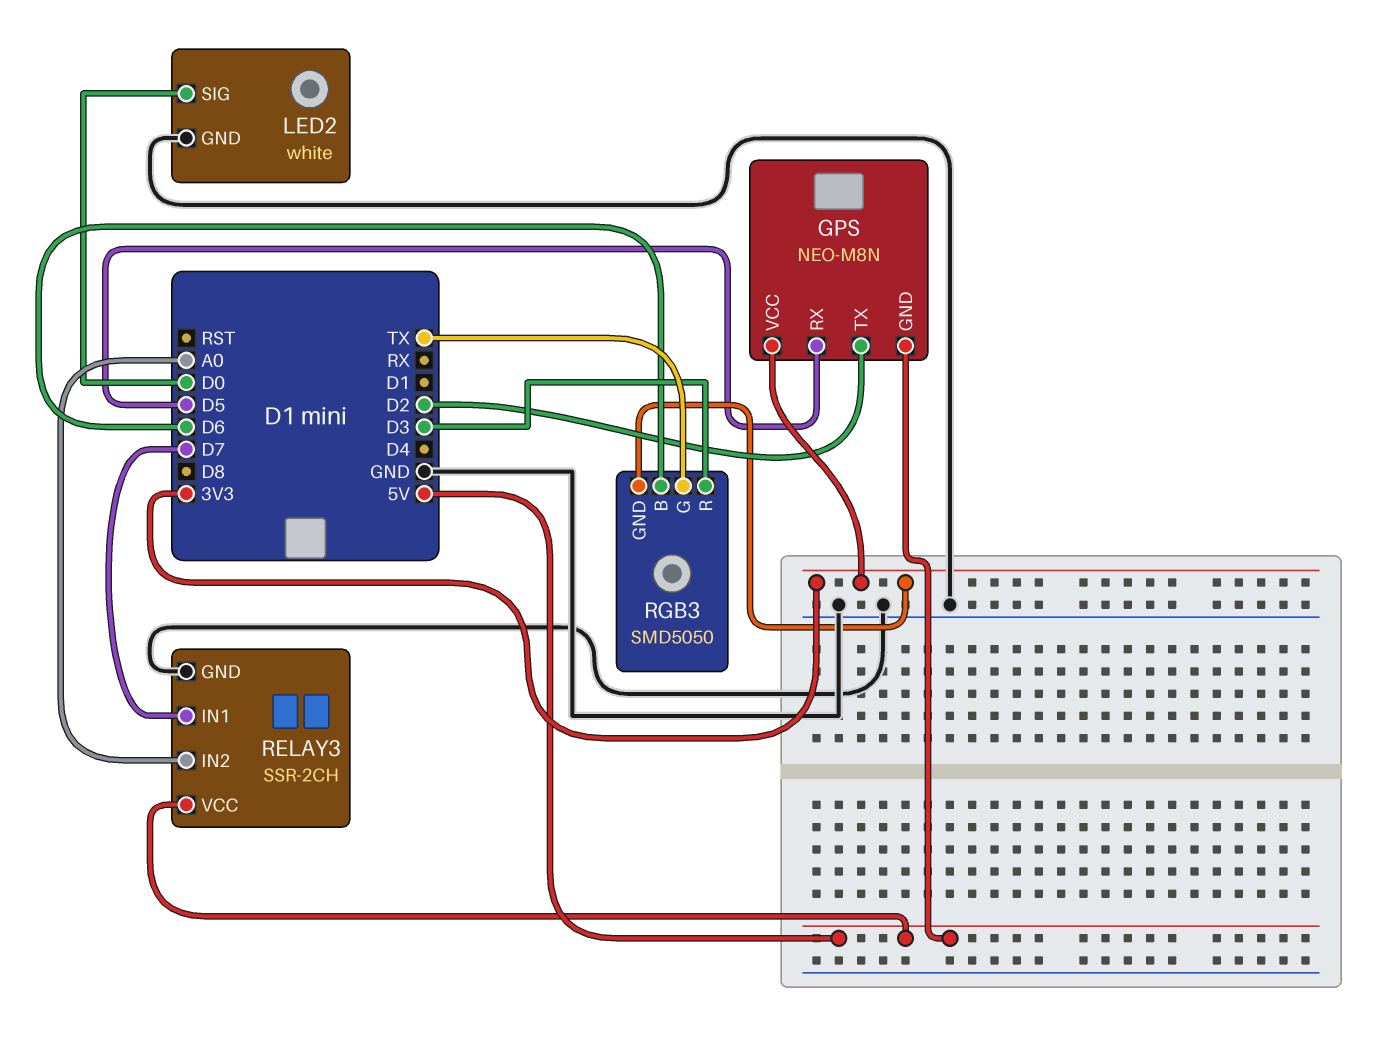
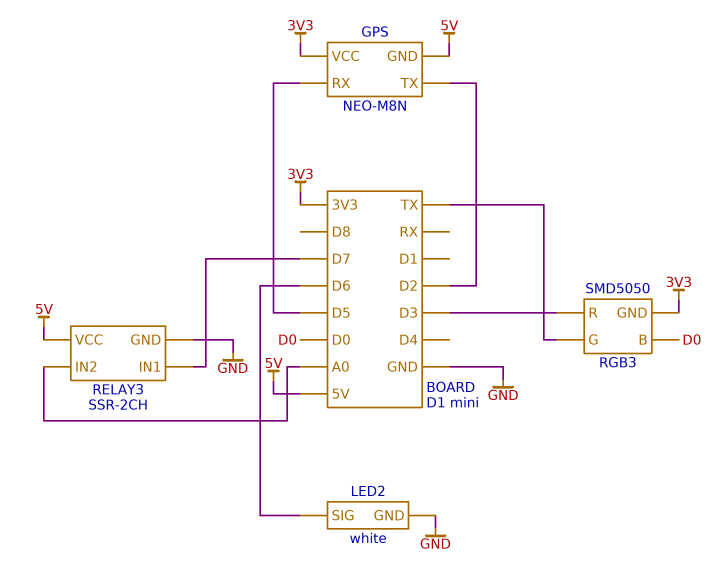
LED2 pin SIG: D0 -> D6
RGB3 pin B: D6 -> D0

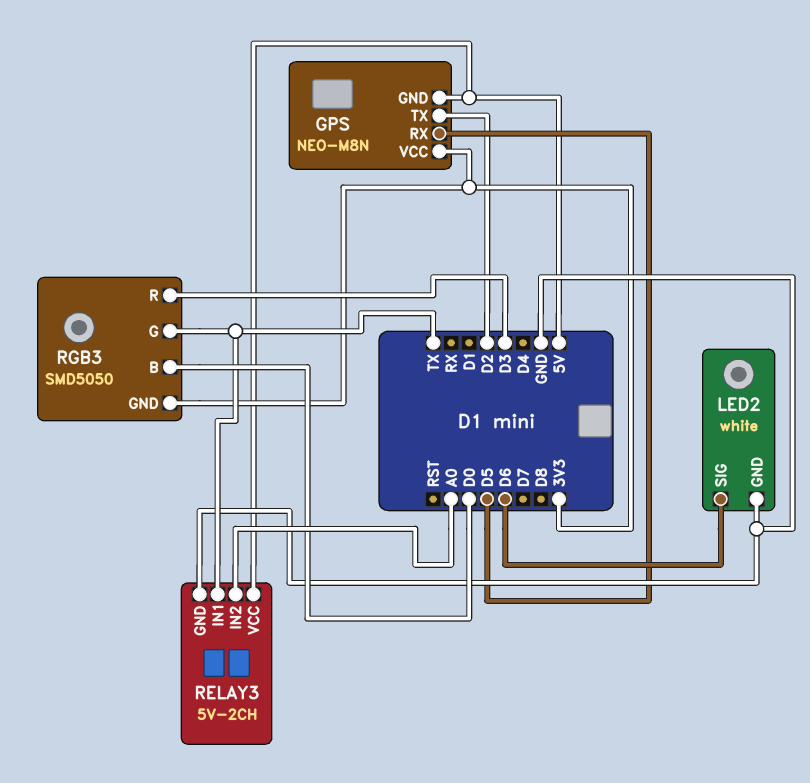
RELAY3: SSR-2CH -> 5V-2CH
RELAY3 pin IN1: D7 -> TX

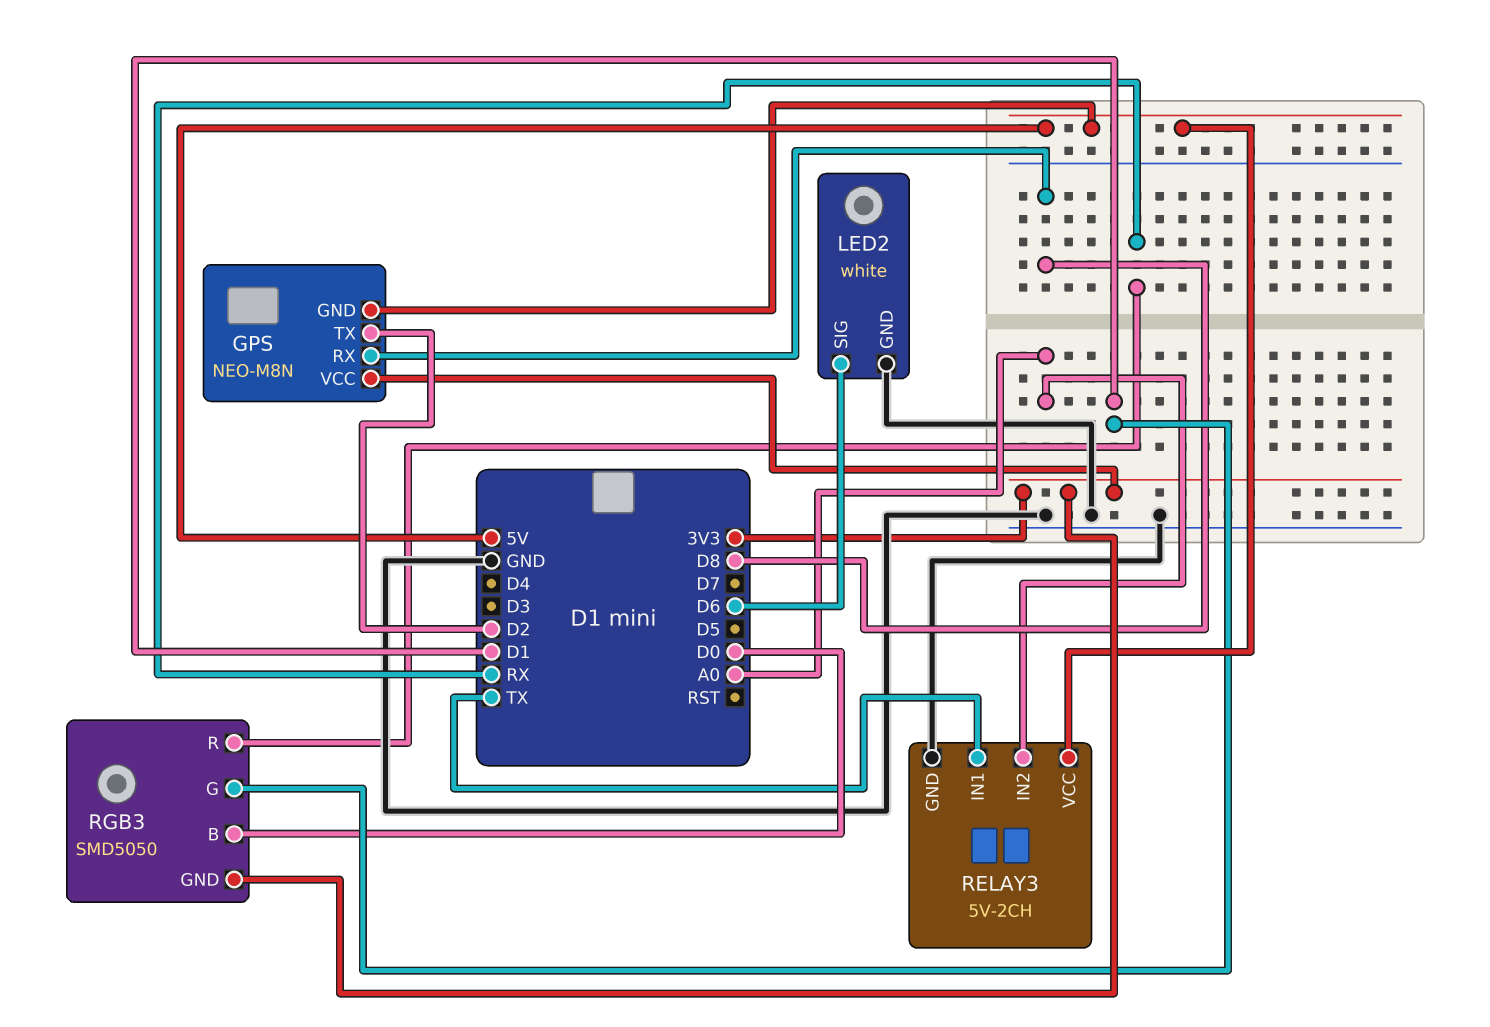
GPS pin RX: D5 -> D8
RGB3 pin G: TX -> D1
RGB3 pin R: D3 -> RX

